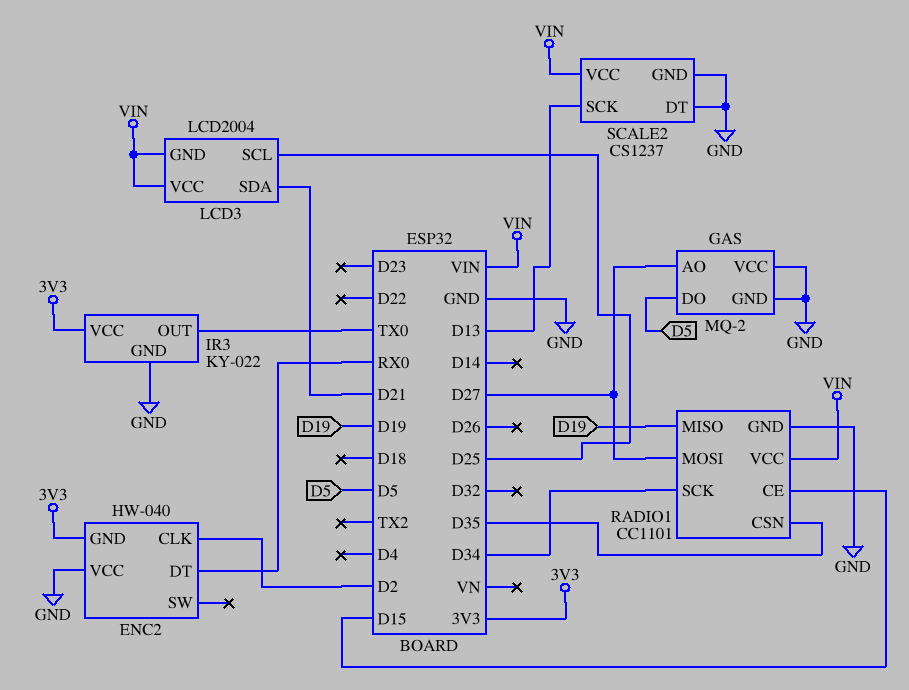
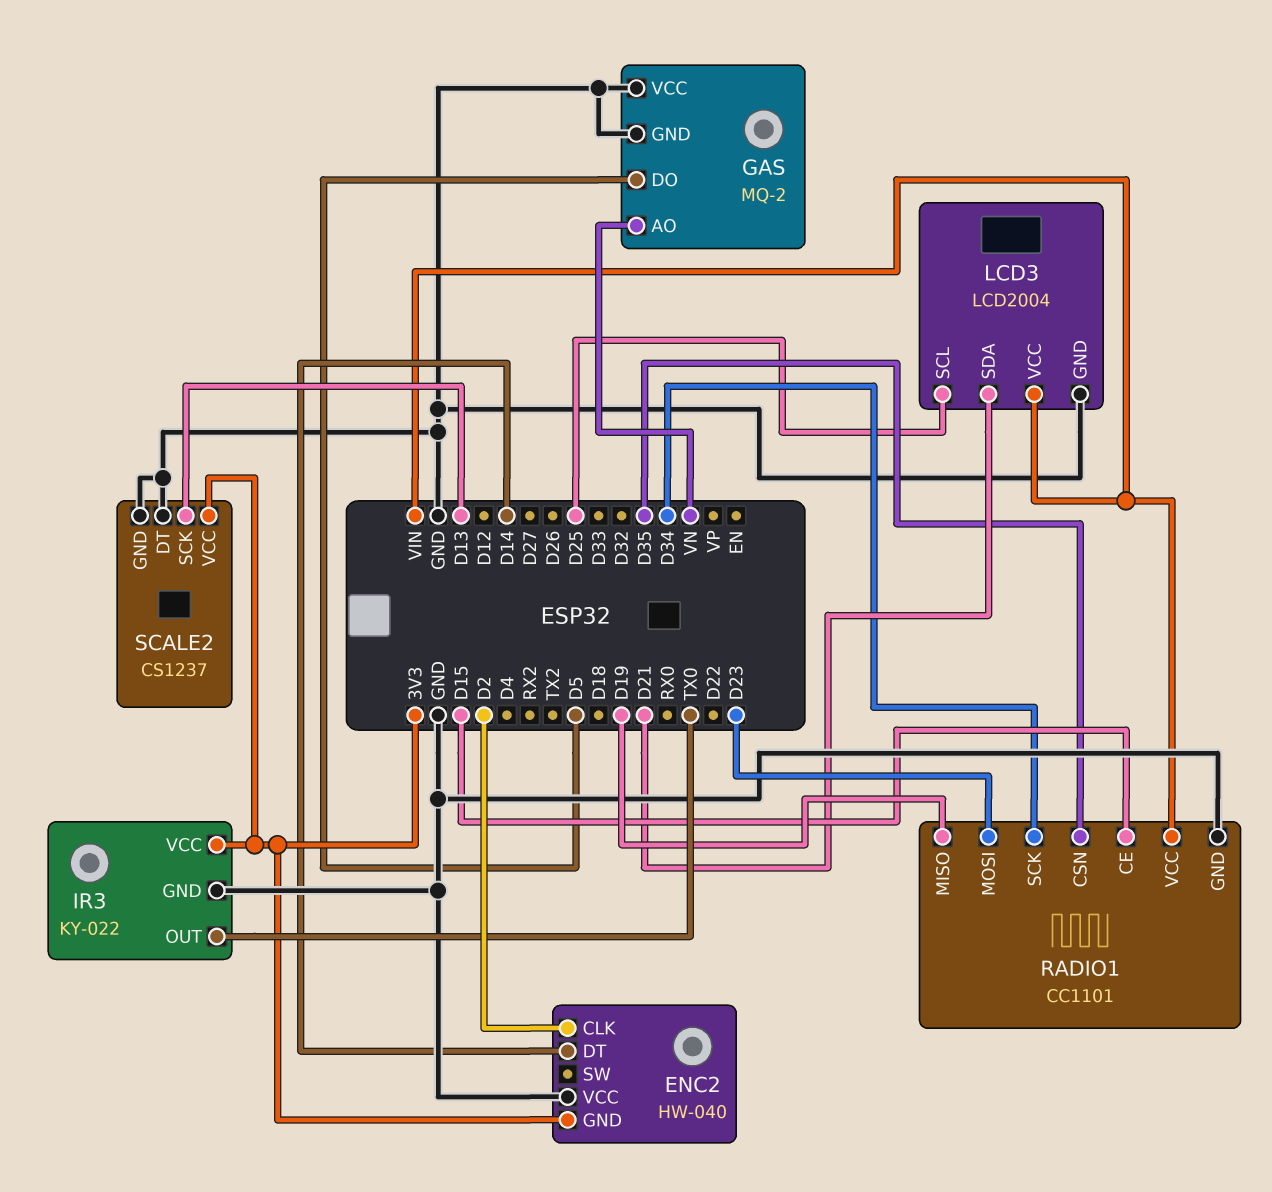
ENC2 pin DT: RX0 -> D14
GAS pin AO: D27 -> VN
LCD3 pin GND: VIN -> GND
RADIO1 pin MOSI: D27 -> D23
SCALE2 pin VCC: VIN -> 3V3

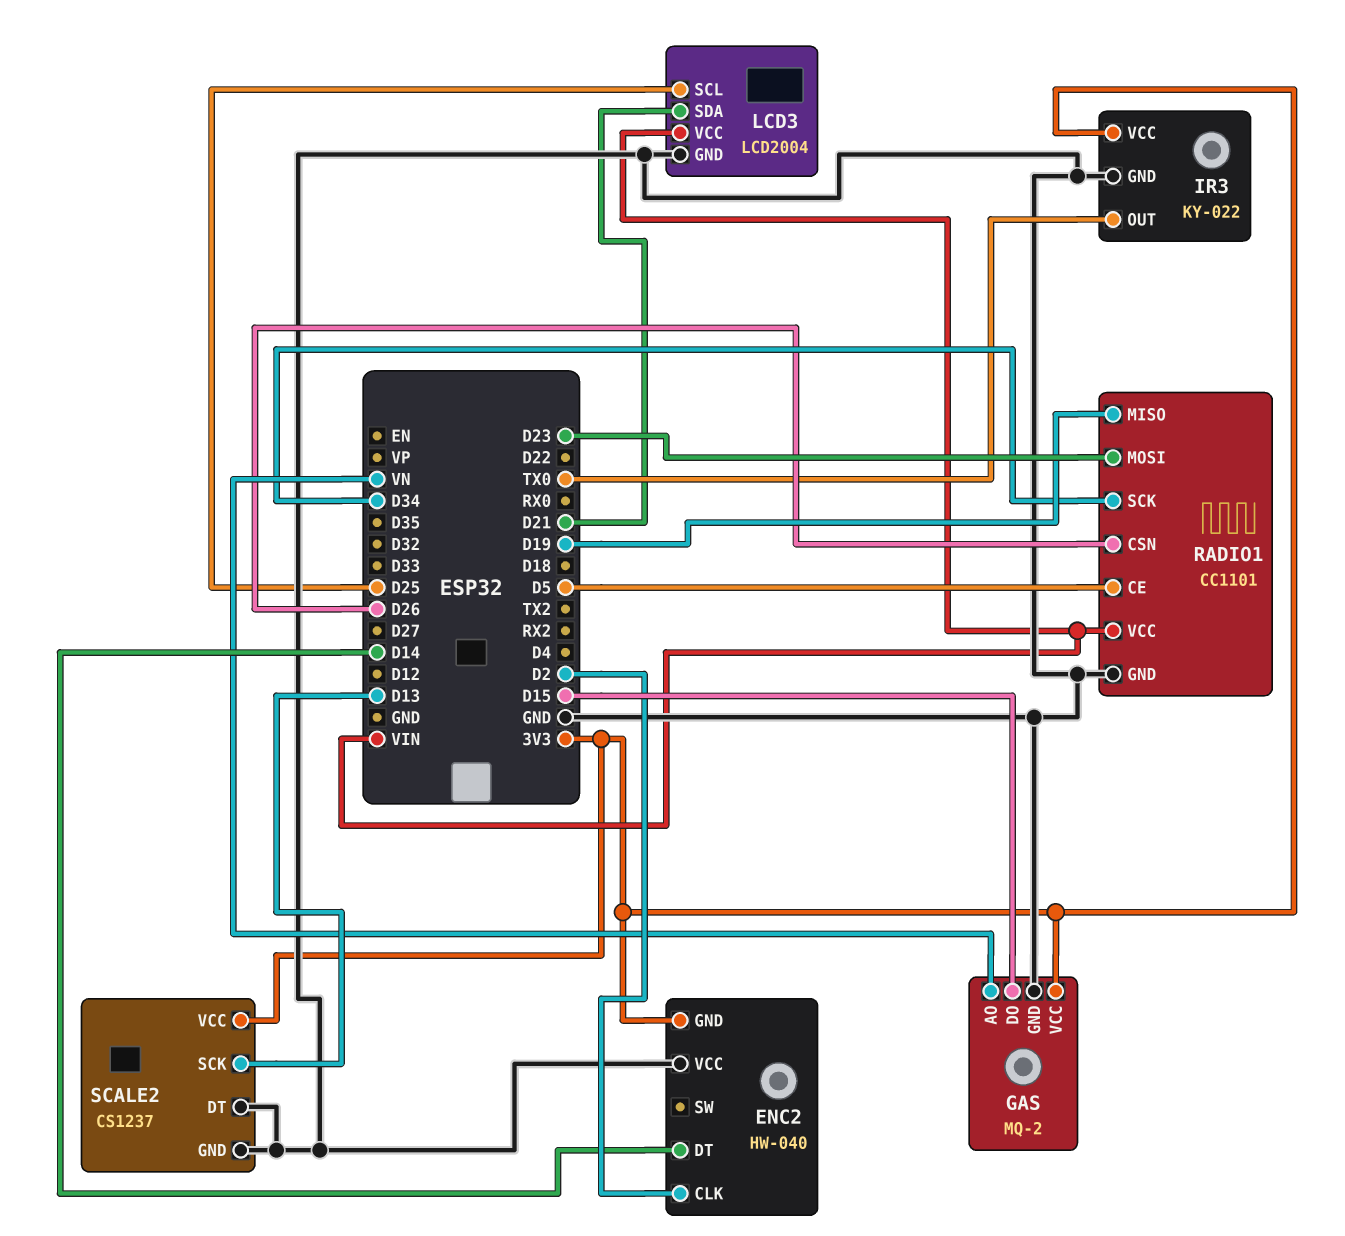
GAS pin DO: D5 -> D15
GAS pin VCC: GND -> 3V3
RADIO1 pin CE: D15 -> D5
RADIO1 pin CSN: D35 -> D26

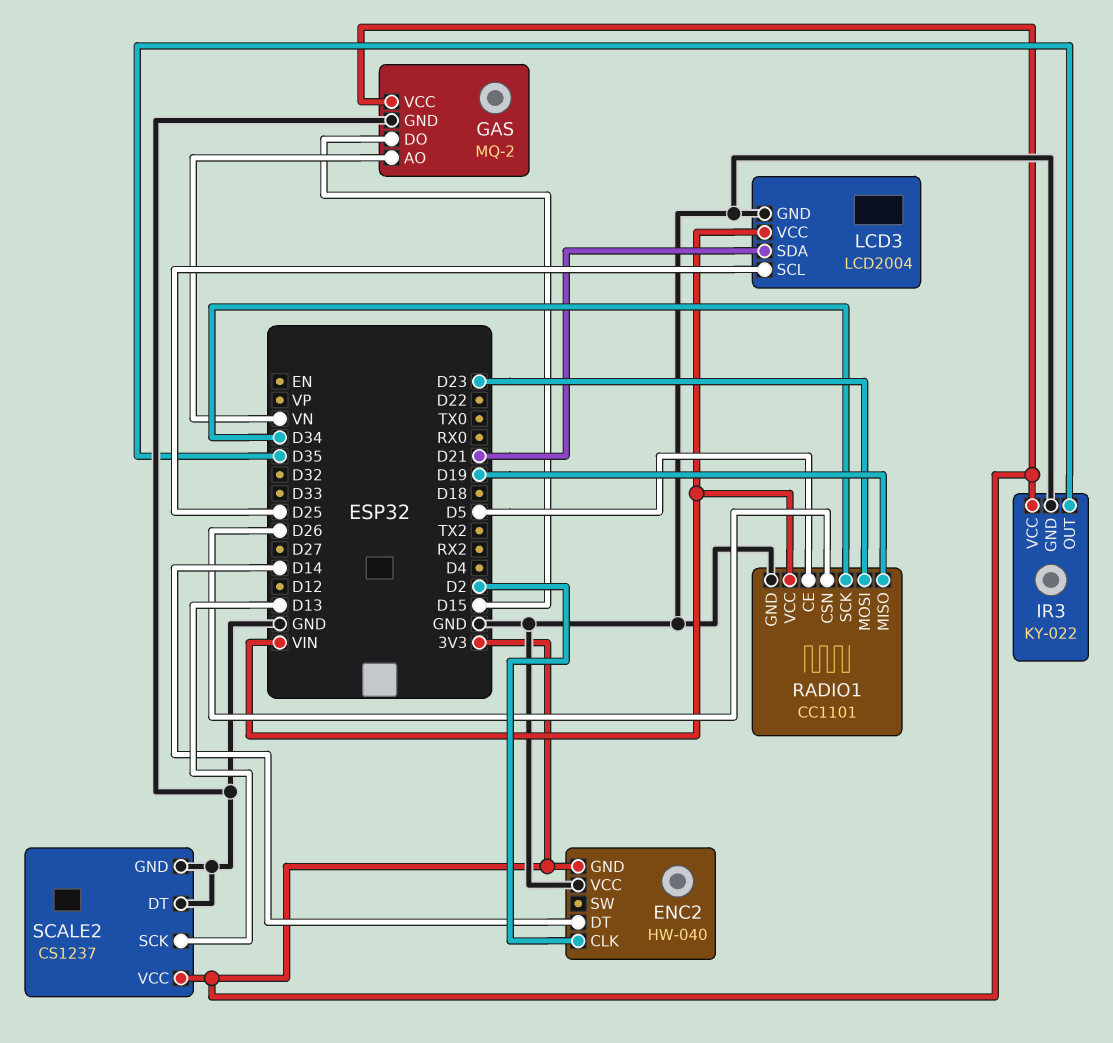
IR3 pin OUT: TX0 -> D35

